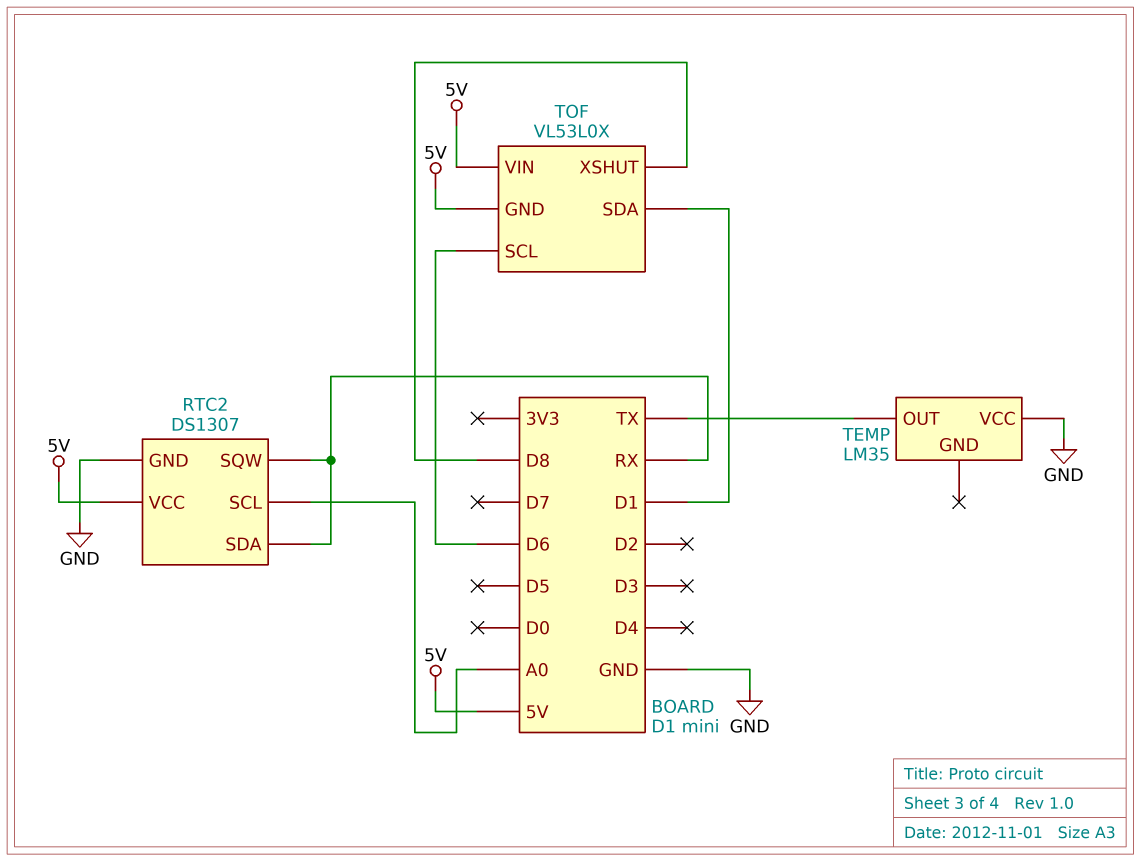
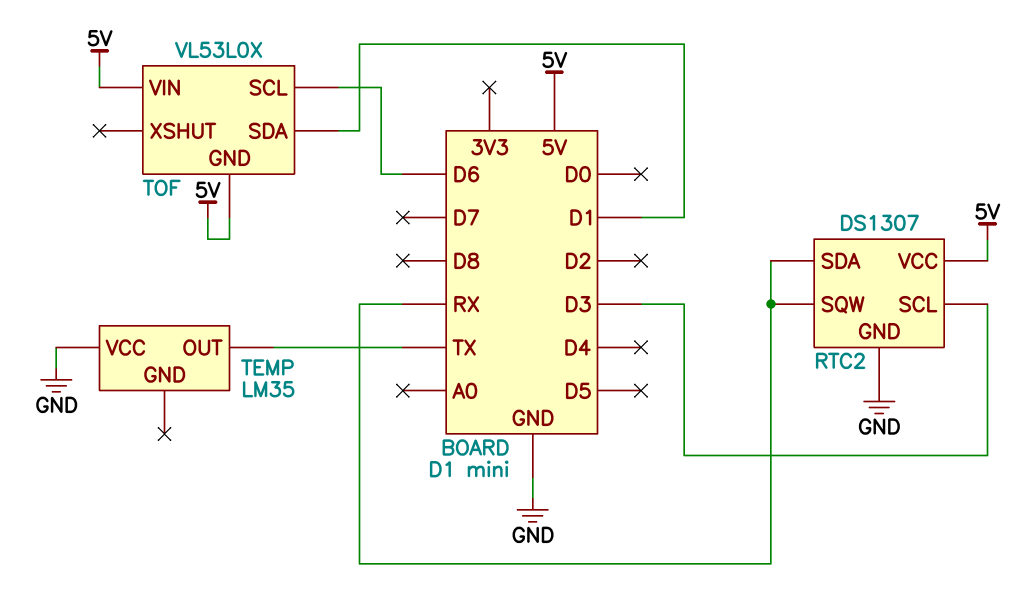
RTC2 pin SCL: A0 -> D3
TOF pin XSHUT: D8 -> none

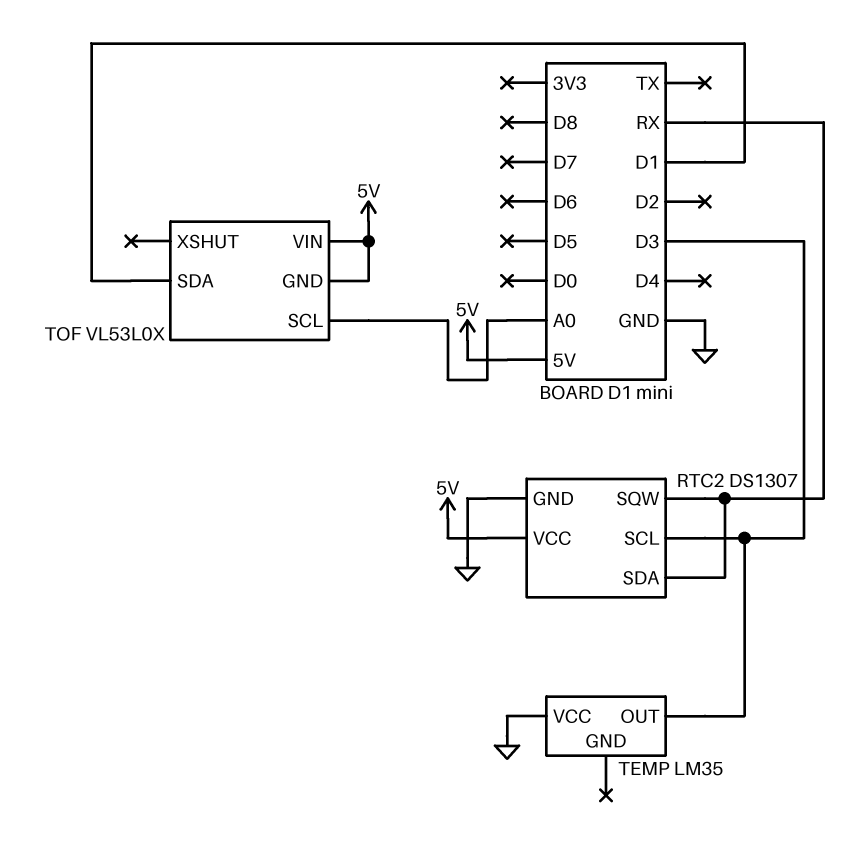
TEMP pin OUT: TX -> D3
TOF pin SCL: D6 -> A0

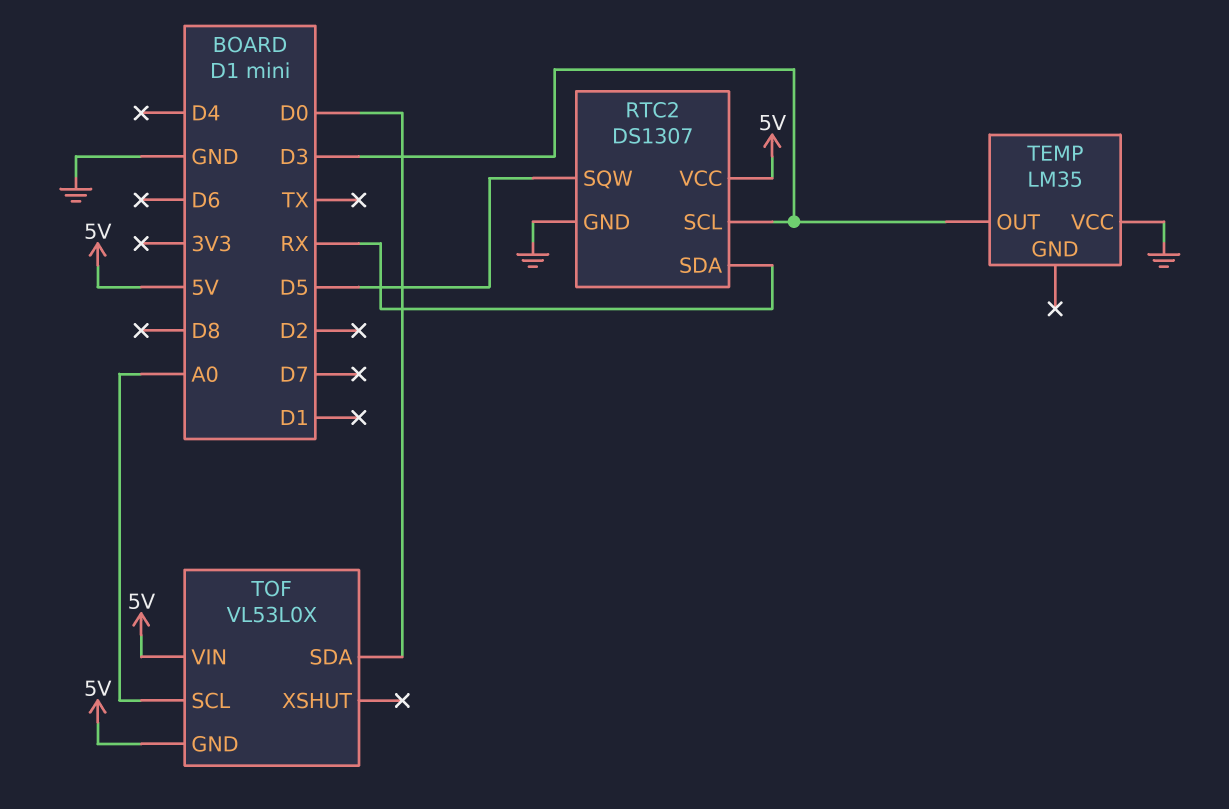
RTC2 pin SQW: RX -> D5
TOF pin SDA: D1 -> D0

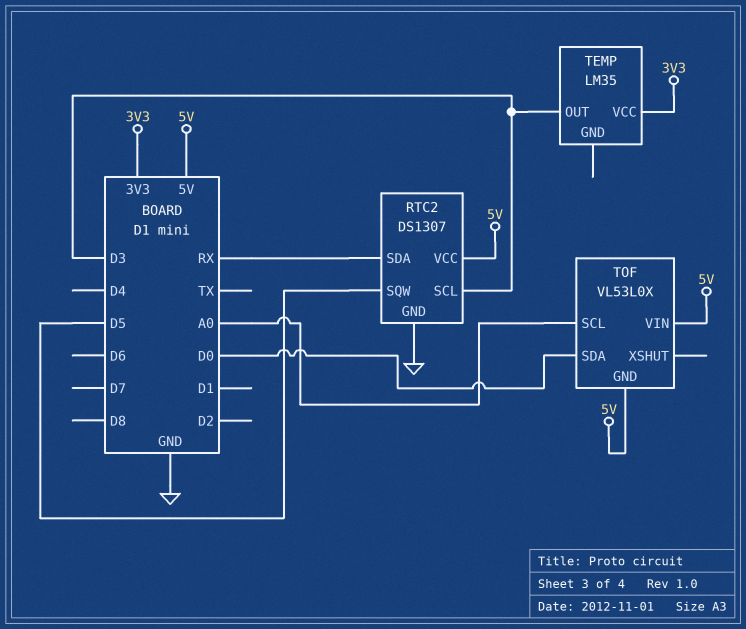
TEMP pin VCC: GND -> 3V3

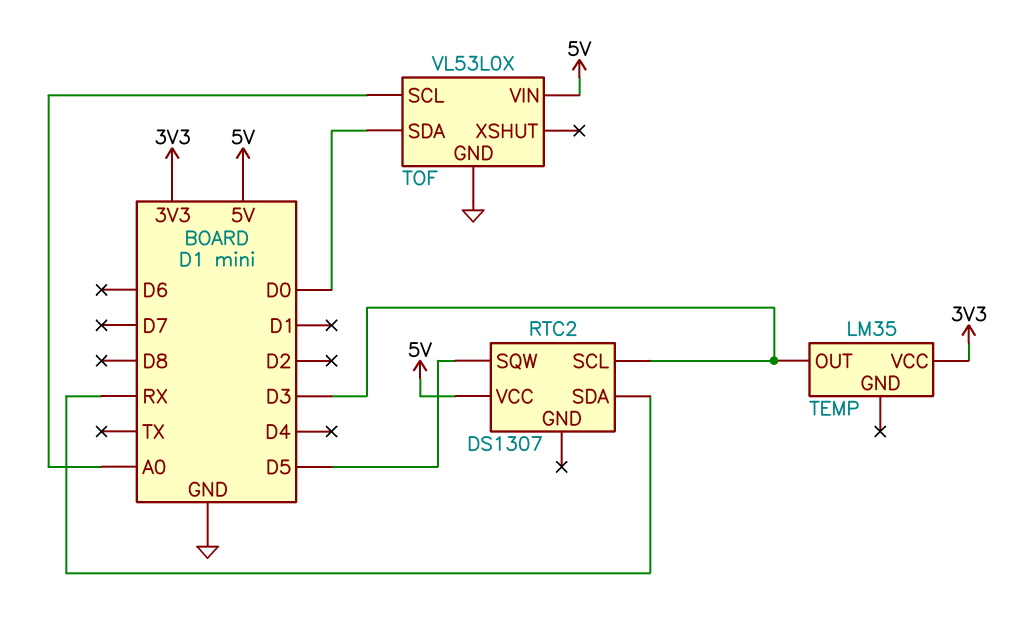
RTC2 pin GND: GND -> none
TOF pin GND: 5V -> GND

